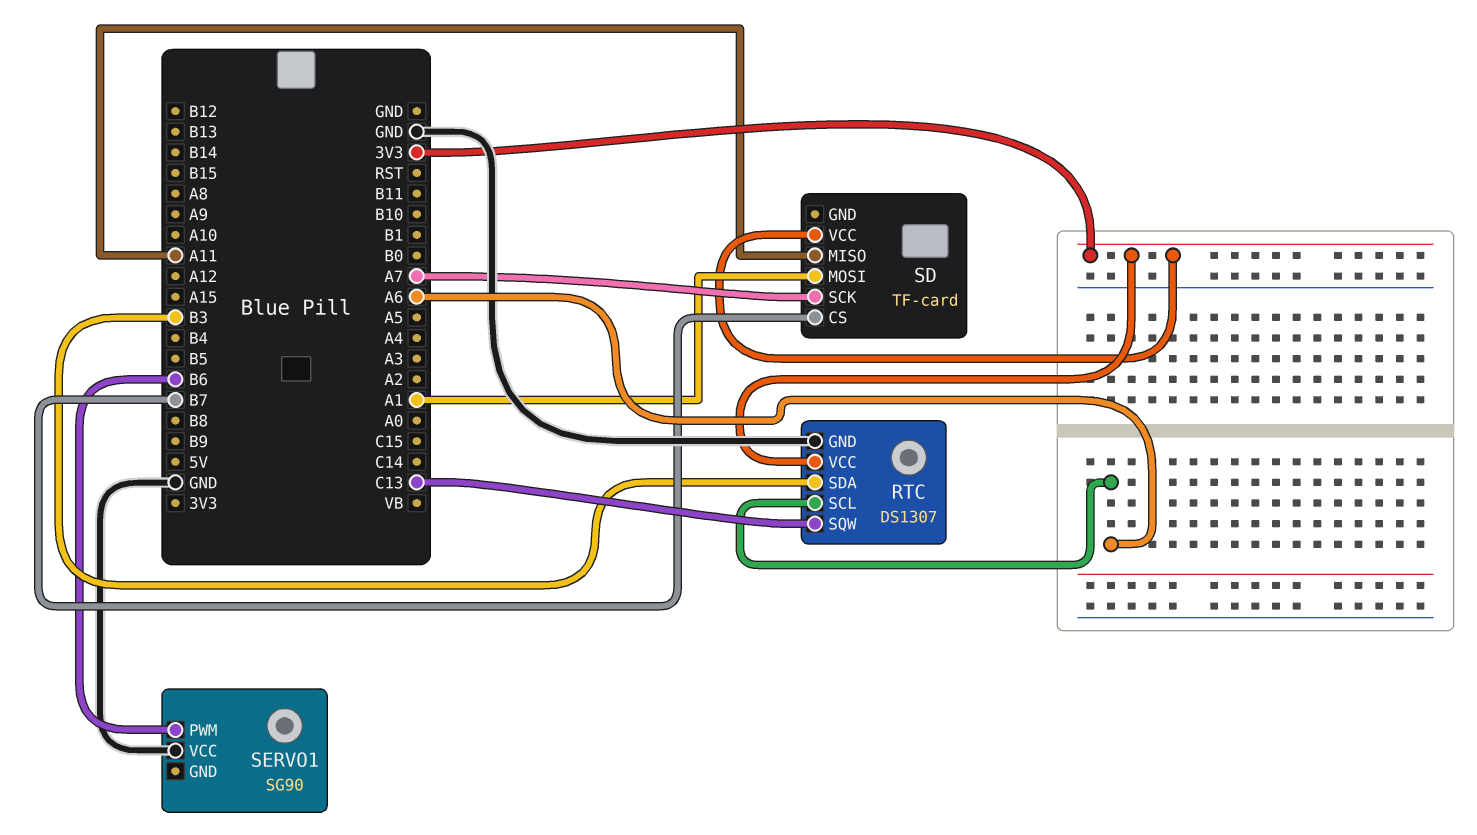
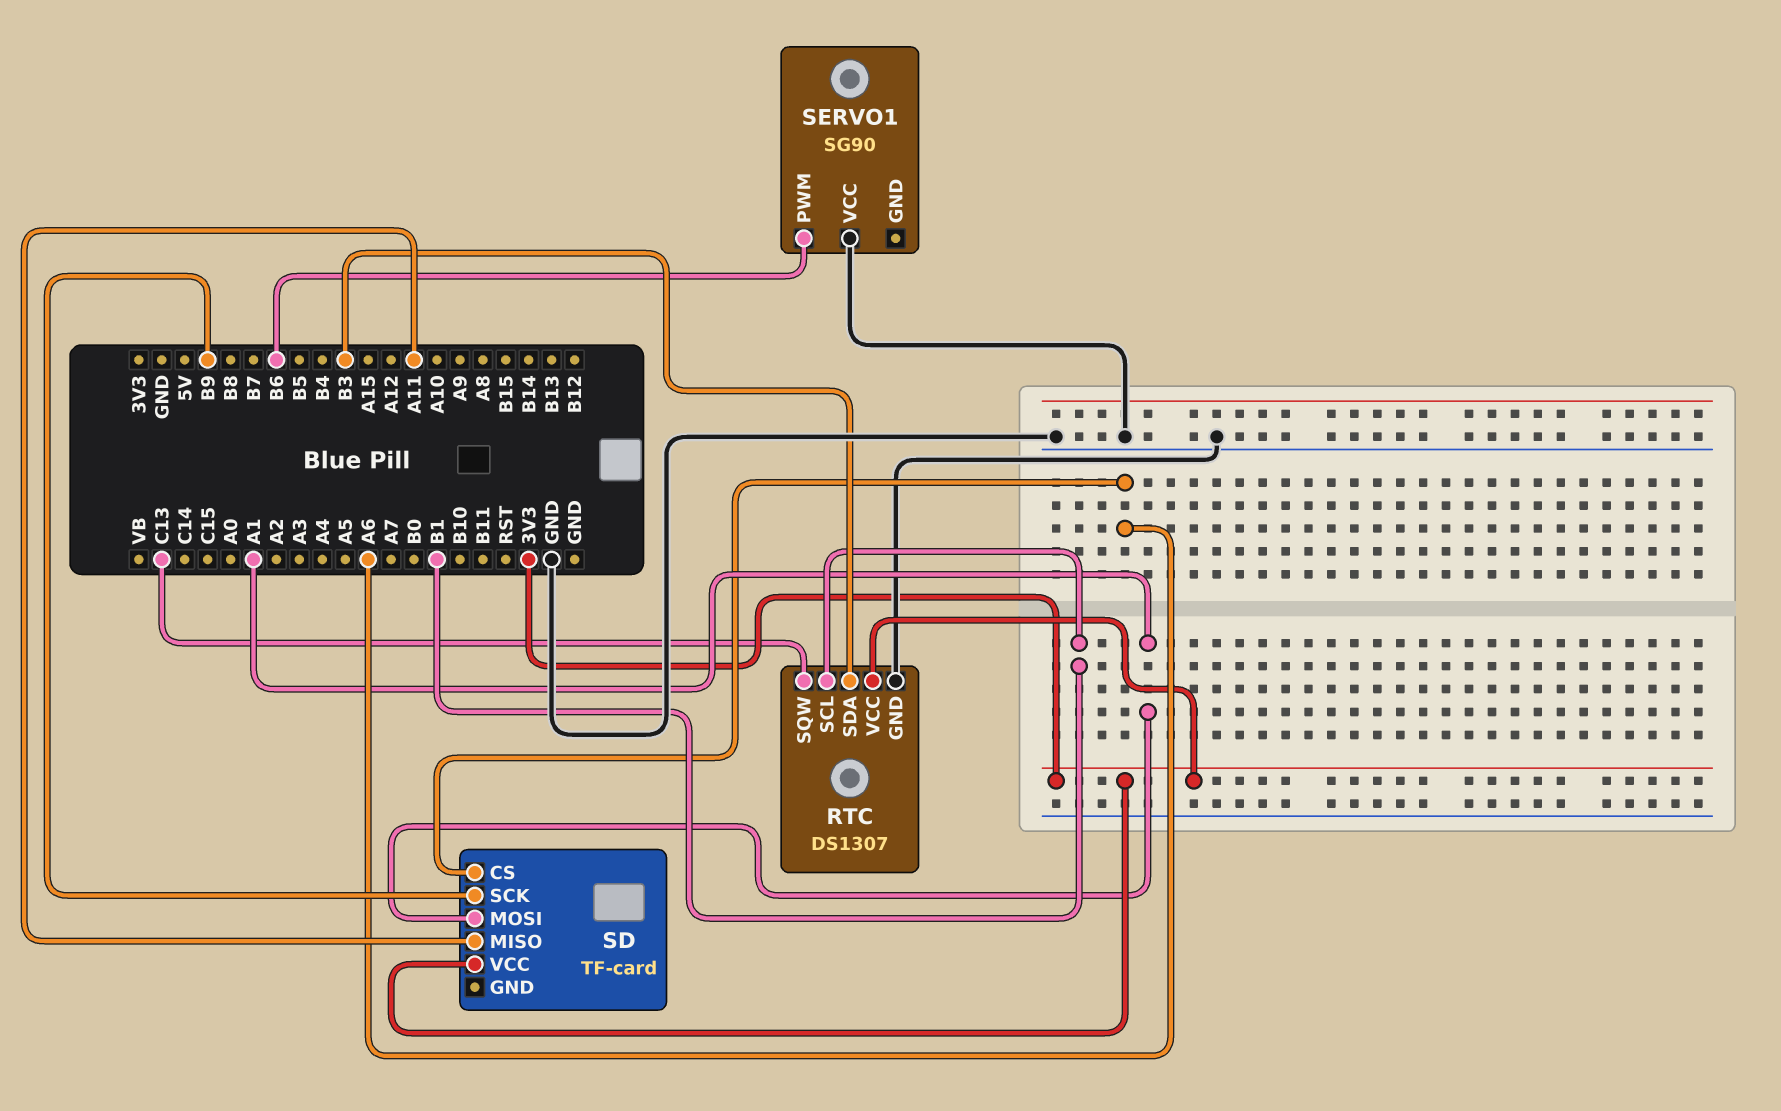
RTC pin SCL: A6 -> B1
SD pin CS: B7 -> A6
SD pin SCK: A7 -> B9

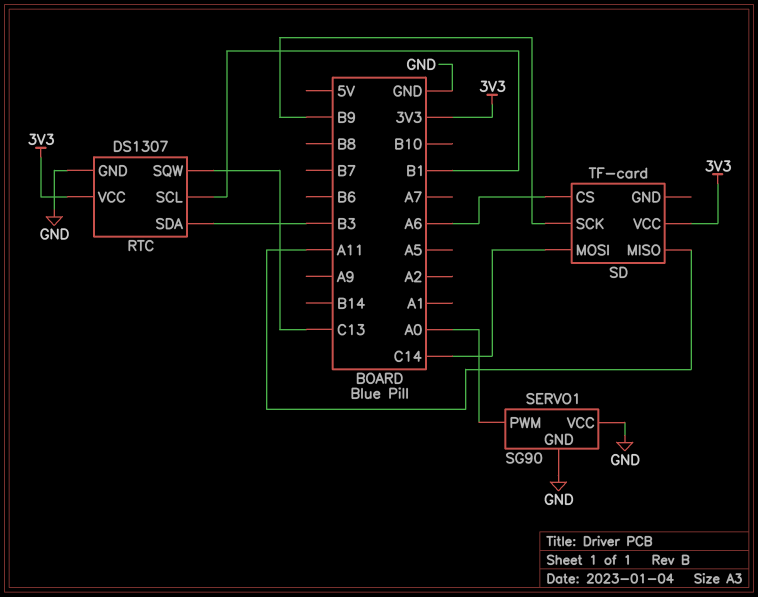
SD pin MOSI: A1 -> C14
SERVO1 pin GND: none -> GND
SERVO1 pin PWM: B6 -> A0

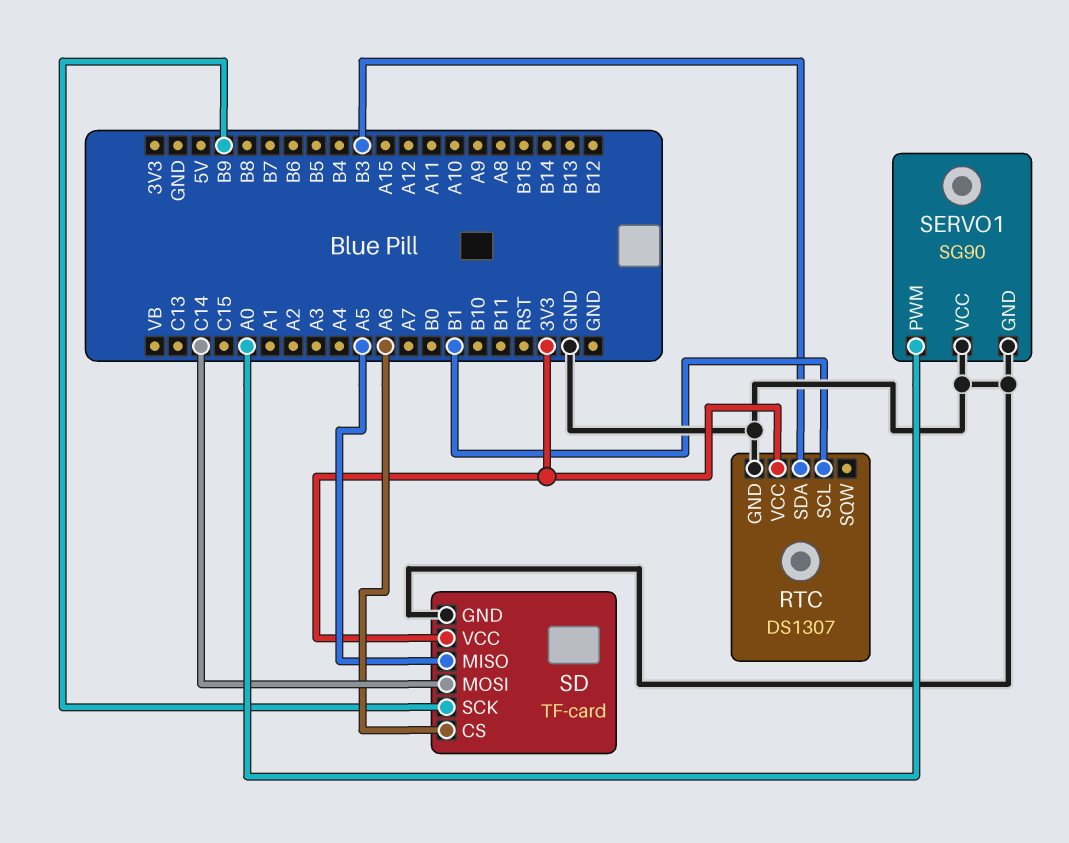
RTC pin SQW: C13 -> none
SD pin GND: none -> GND
SD pin MISO: A11 -> A5

